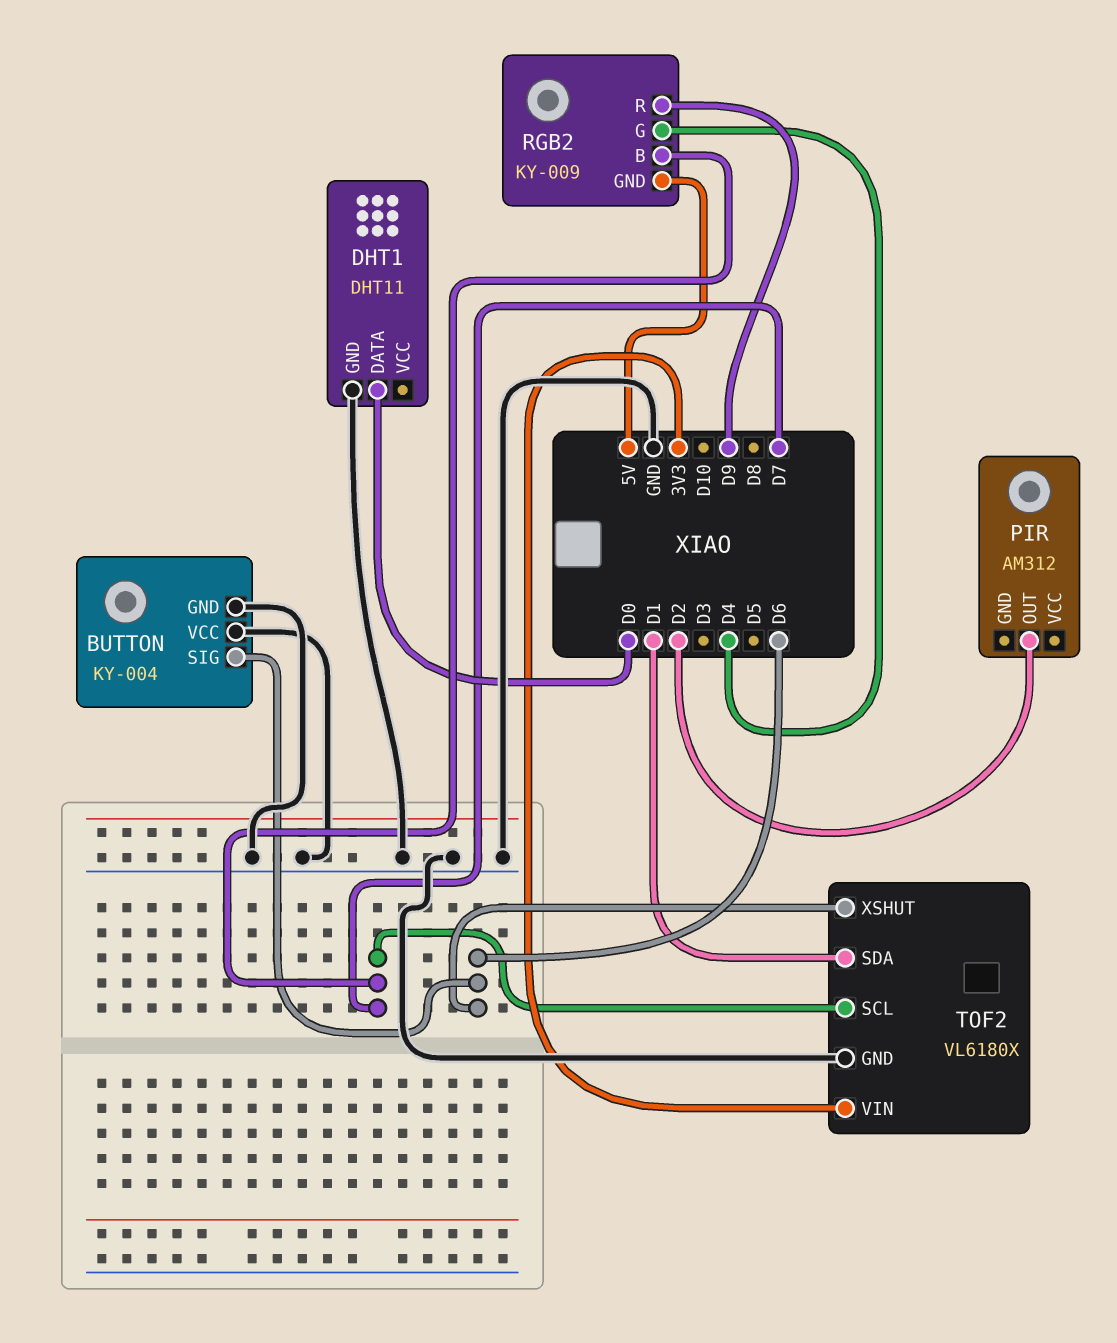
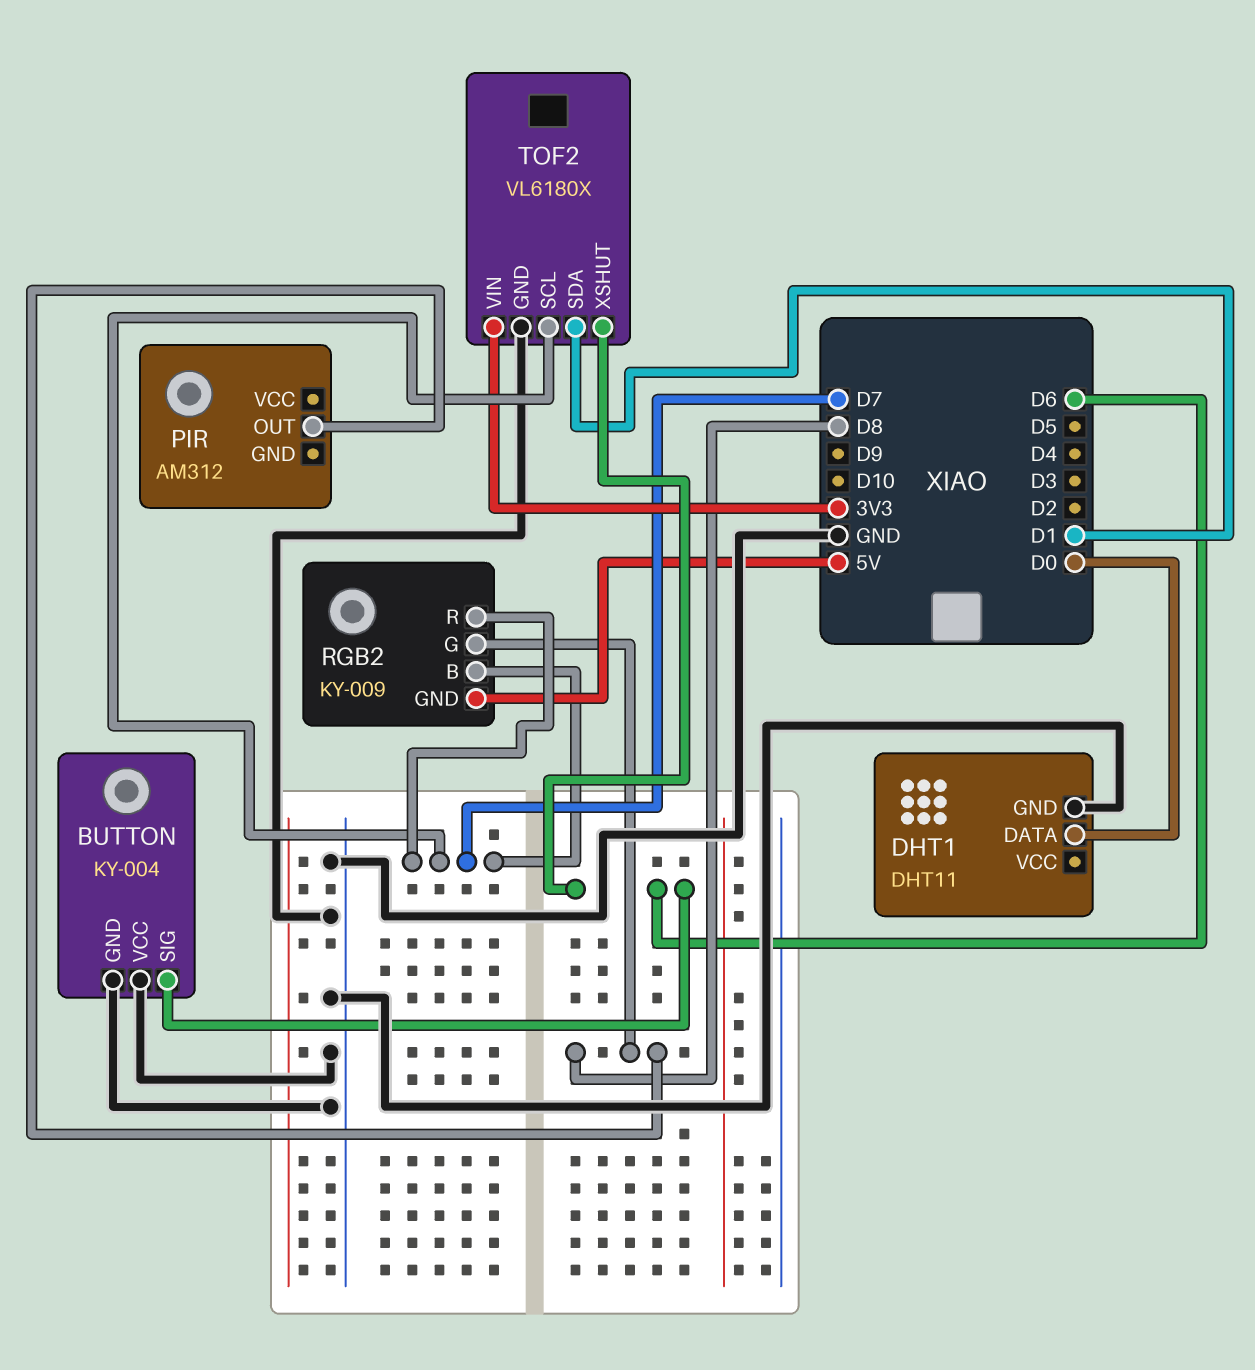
PIR pin OUT: D2 -> D8
RGB2 pin G: D4 -> D8
RGB2 pin R: D9 -> D7

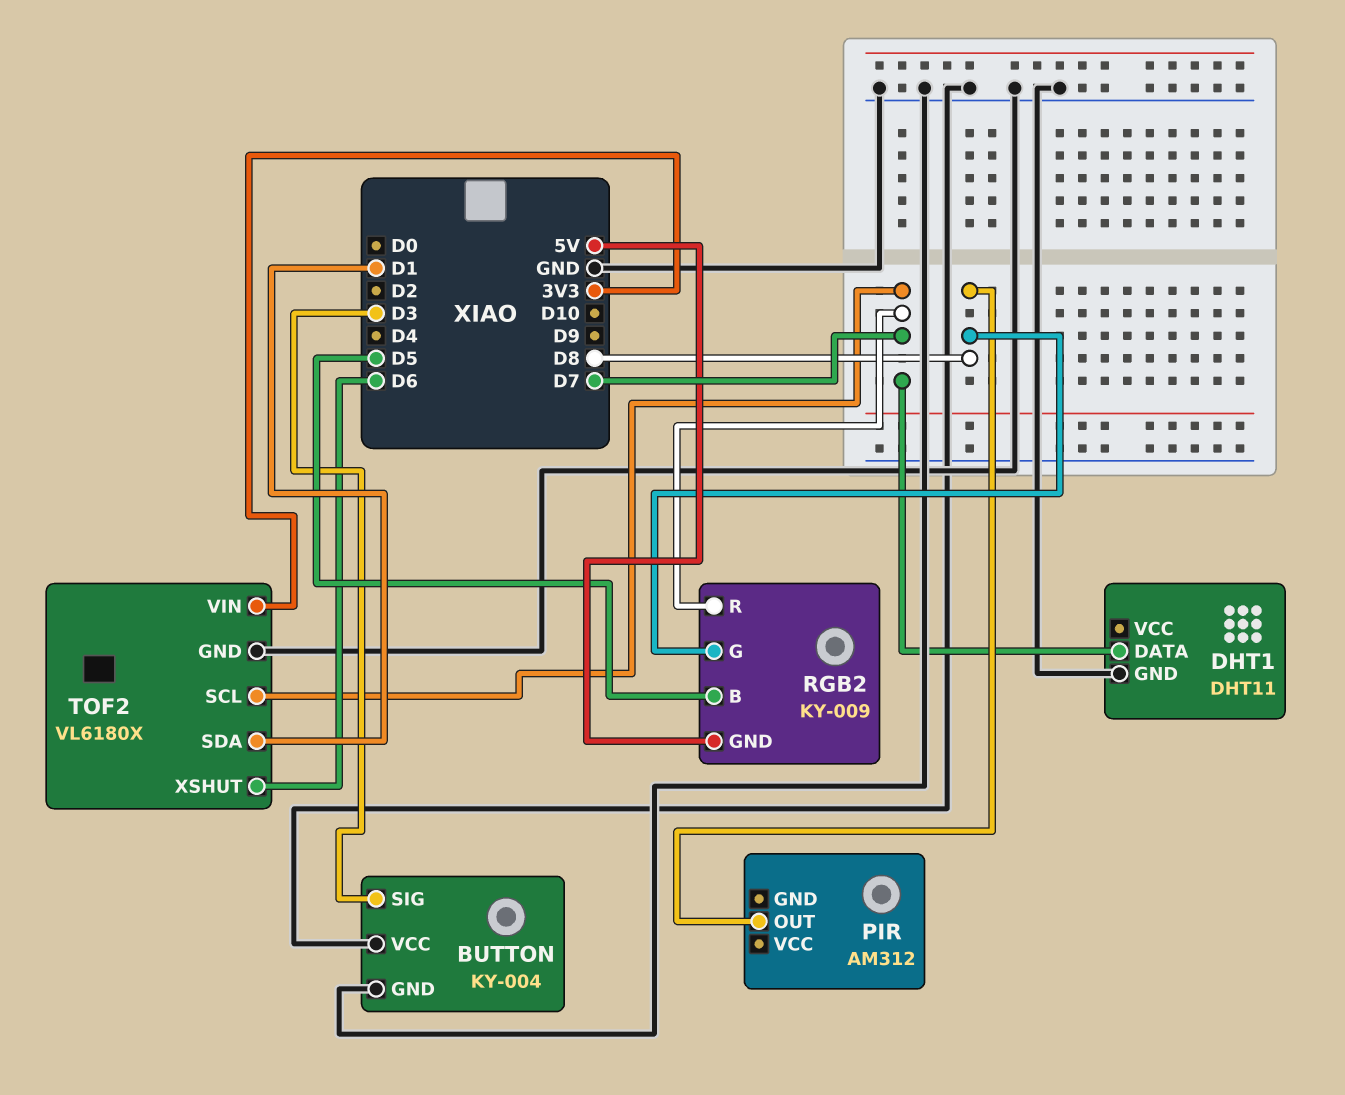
BUTTON pin SIG: D6 -> D3
DHT1 pin DATA: D0 -> D7
RGB2 pin B: D7 -> D5

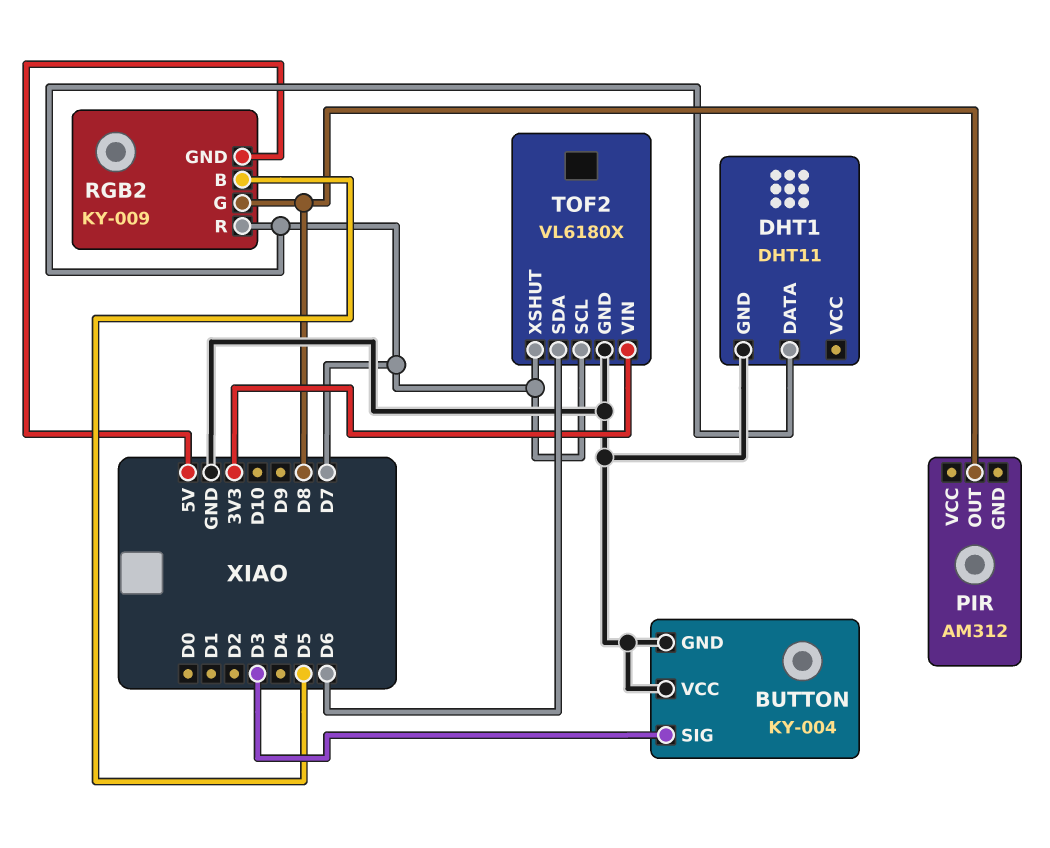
TOF2 pin SDA: D1 -> D6
TOF2 pin XSHUT: D6 -> D7

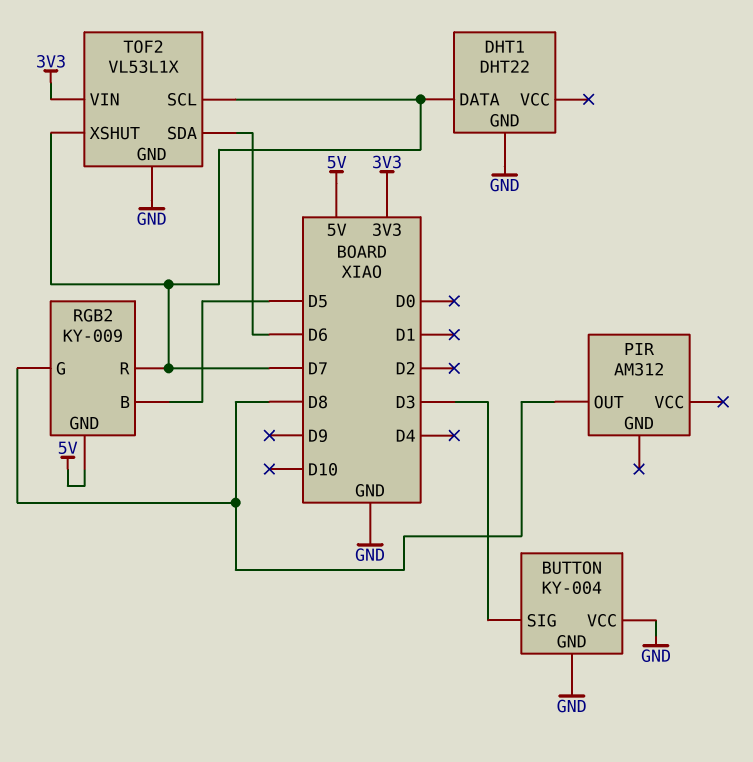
DHT1: DHT11 -> DHT22
TOF2: VL6180X -> VL53L1X

